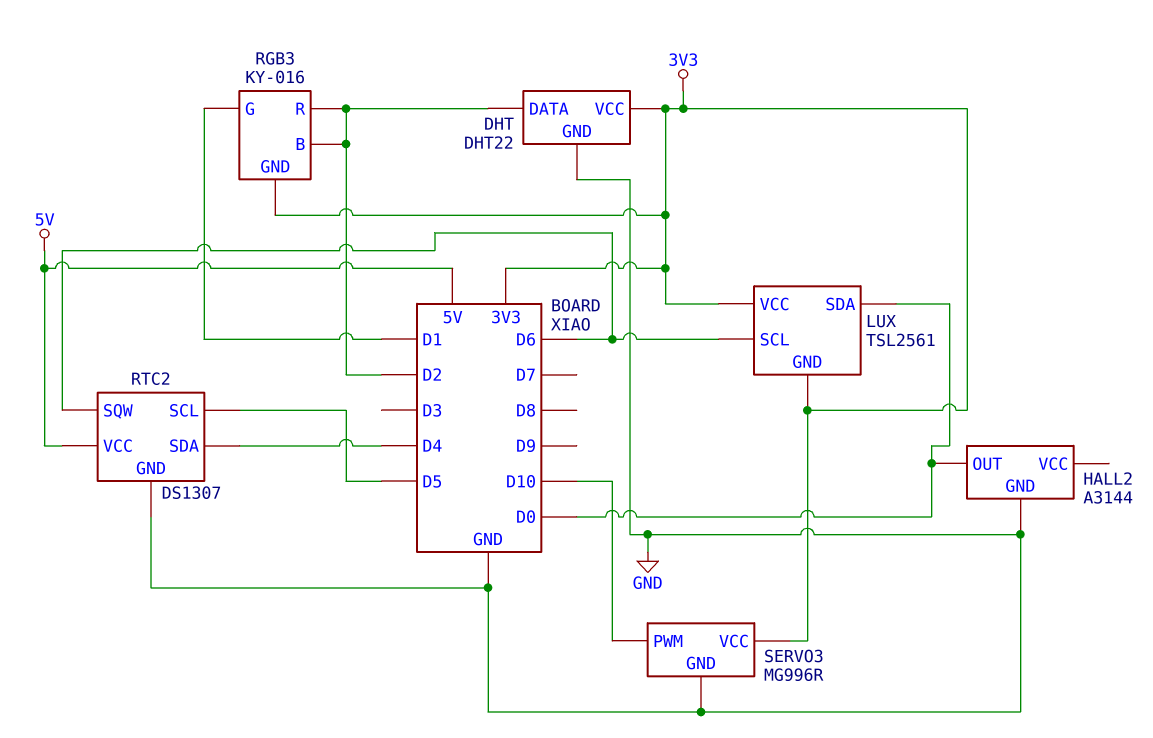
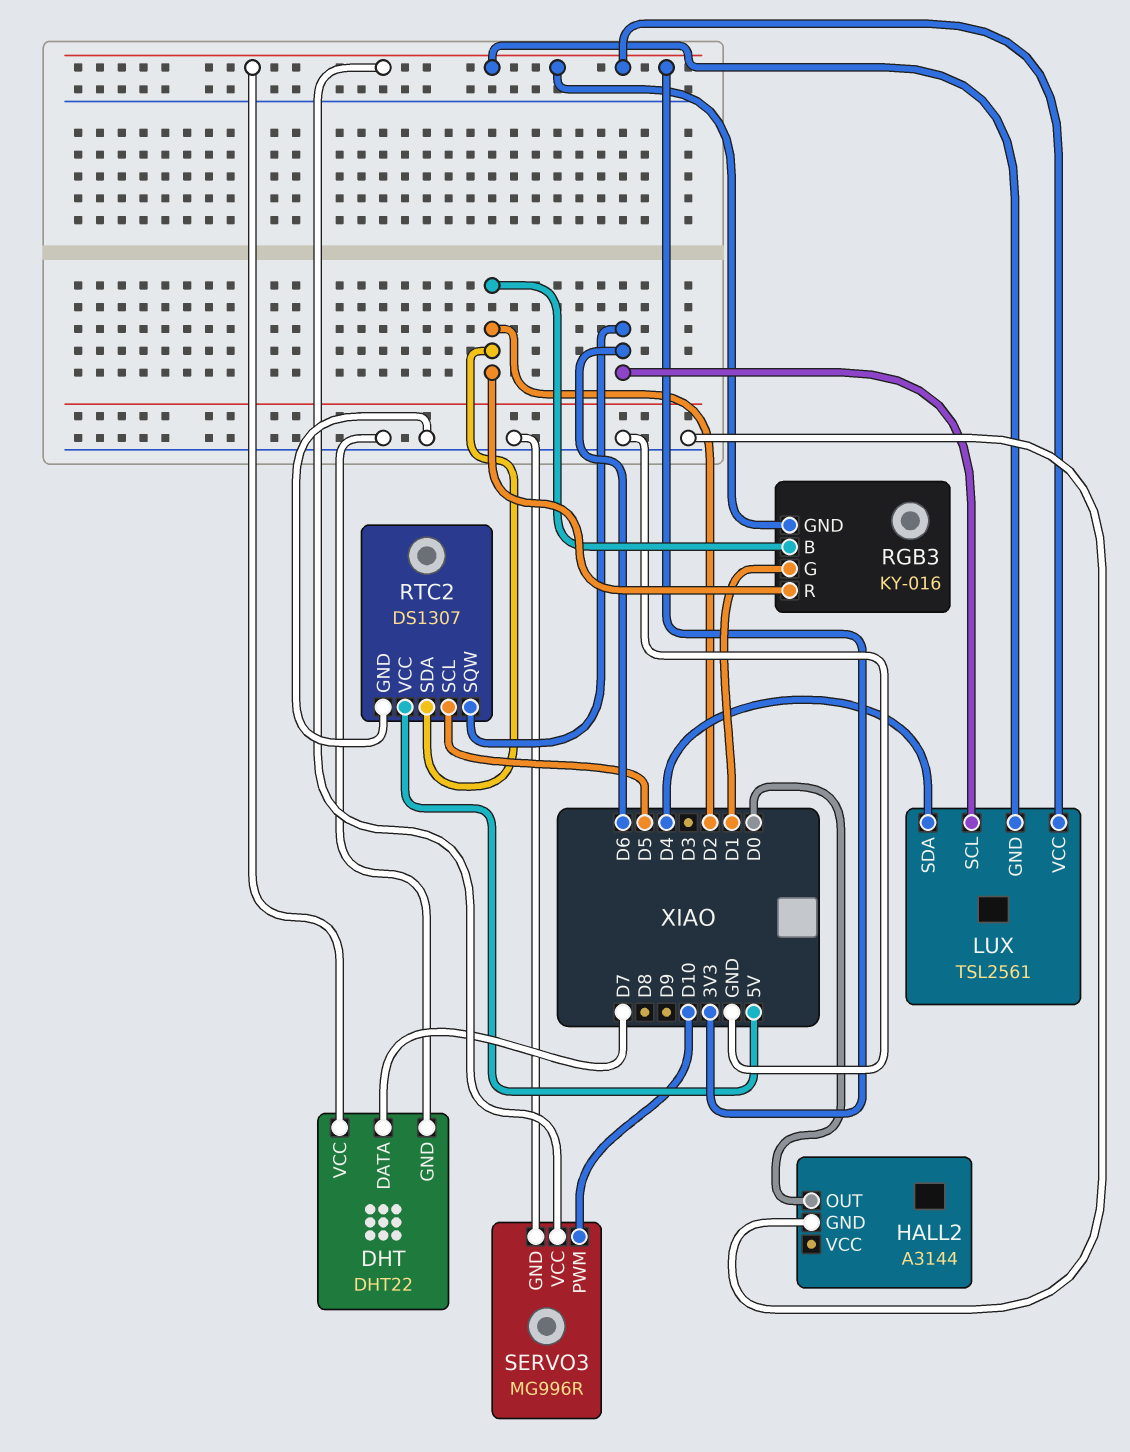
DHT pin DATA: D2 -> D7
LUX pin SDA: D0 -> D4
RTC2 pin SDA: D4 -> D2

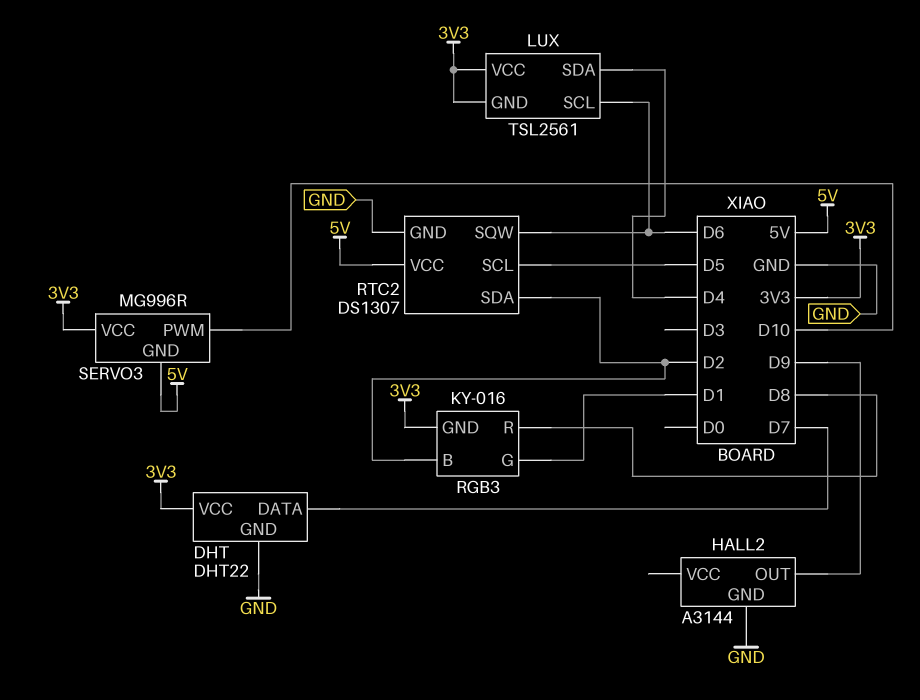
HALL2 pin OUT: D0 -> D9
RGB3 pin R: D2 -> D8
SERVO3 pin GND: GND -> 5V

